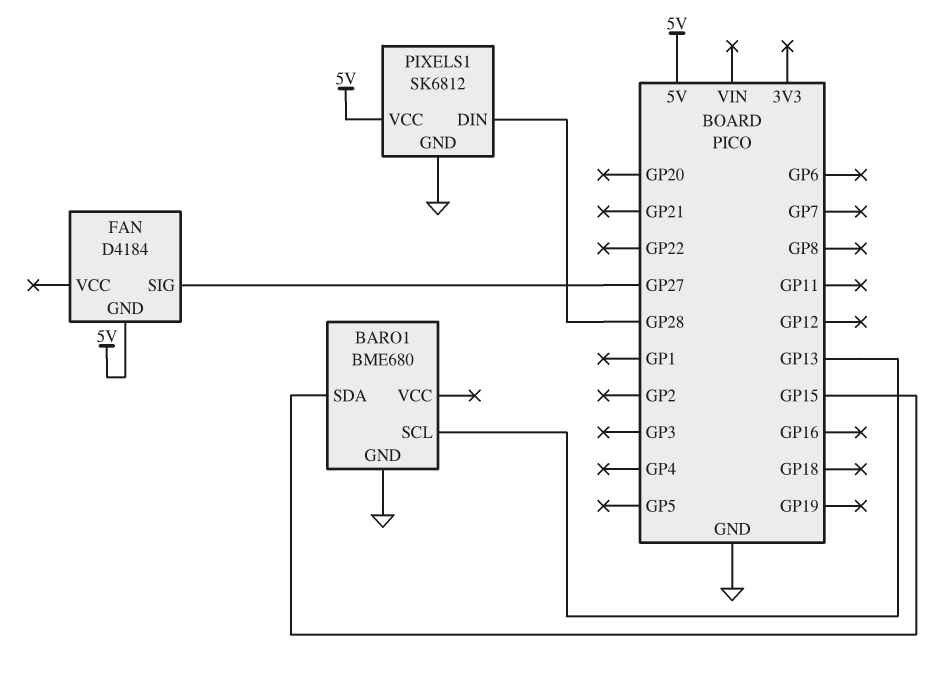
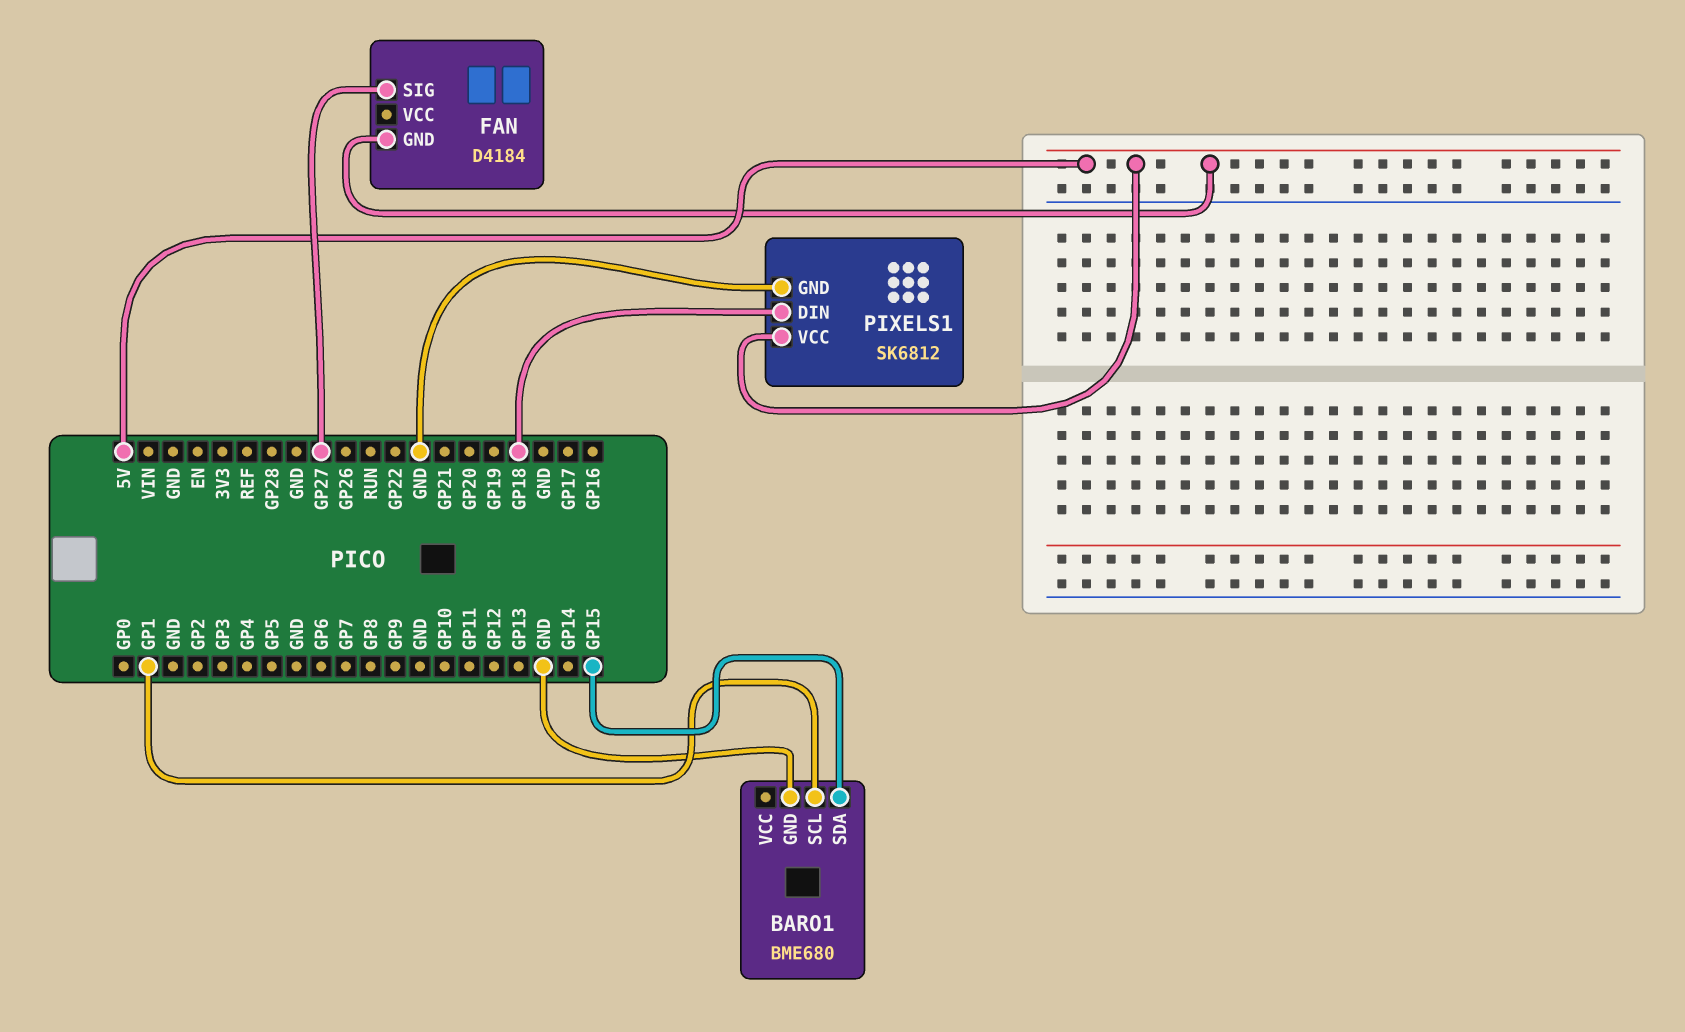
BARO1 pin SCL: GP13 -> GP1
PIXELS1 pin DIN: GP28 -> GP18

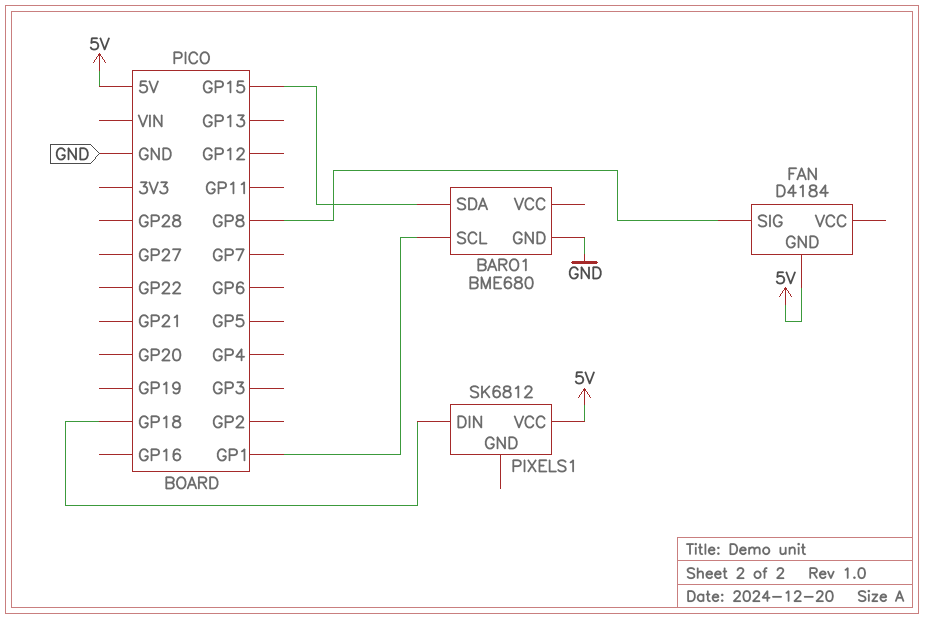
FAN pin SIG: GP27 -> GP8
PIXELS1 pin GND: GND -> none

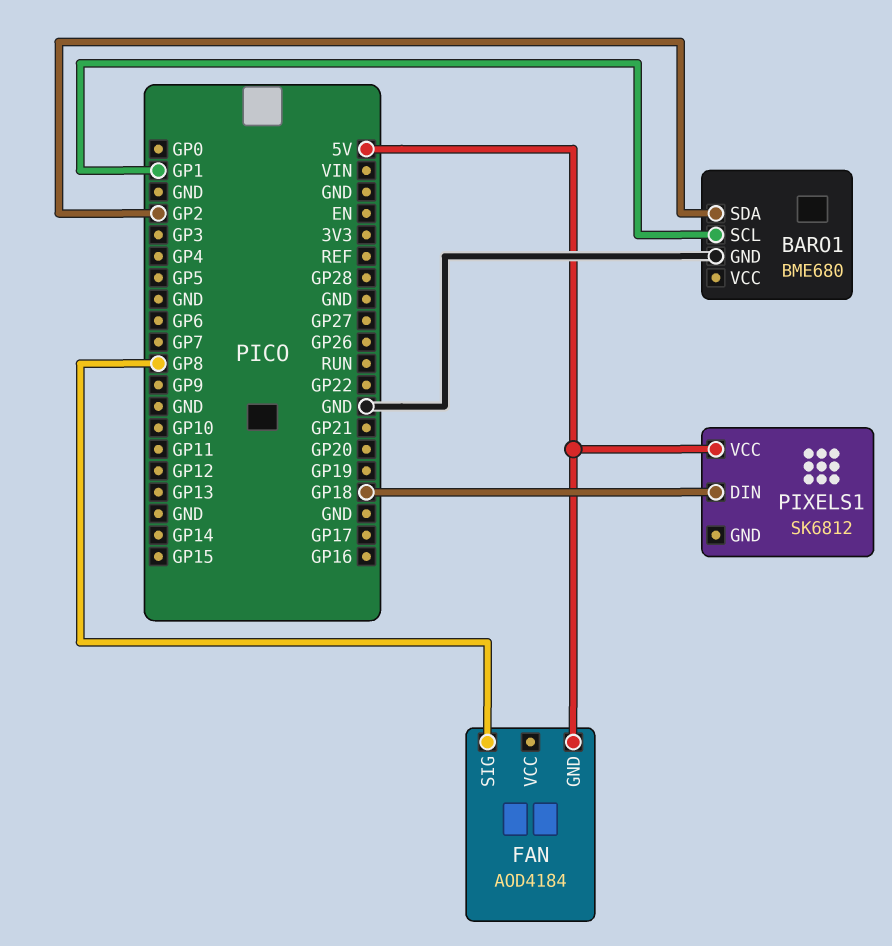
BARO1 pin SDA: GP15 -> GP2
FAN: D4184 -> AOD4184

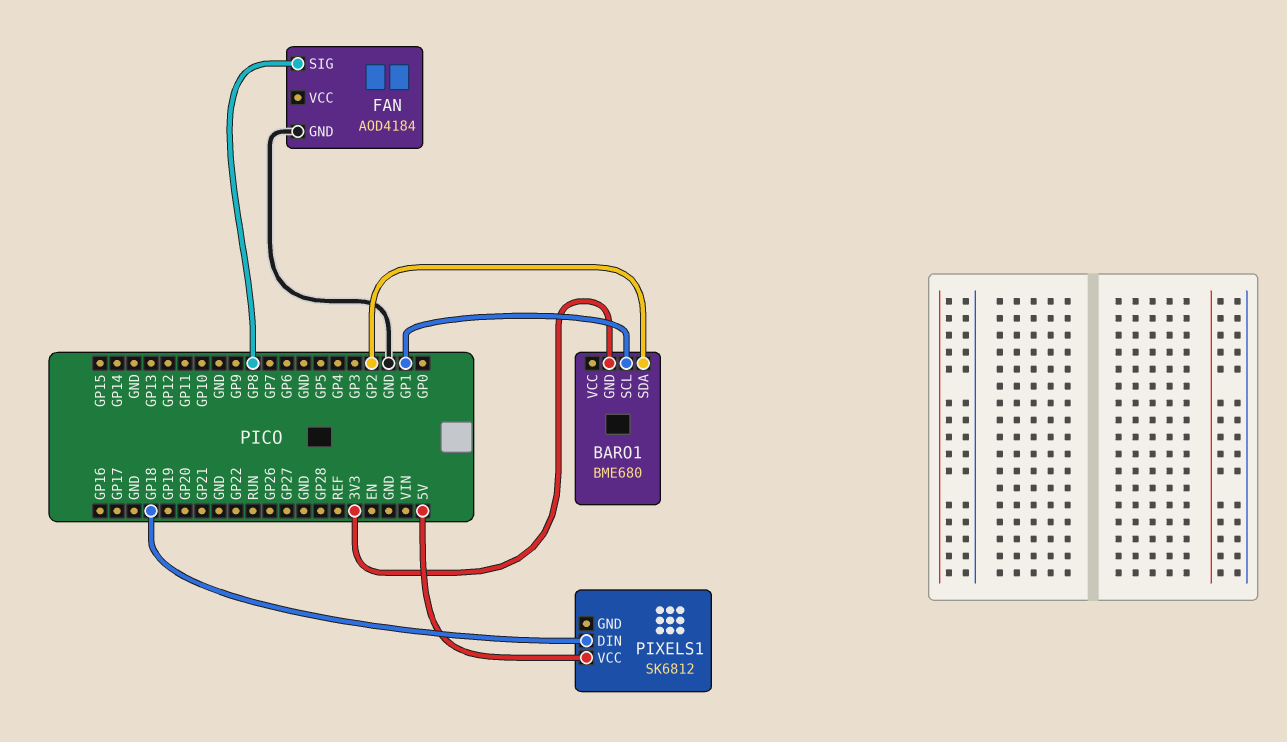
BARO1 pin GND: GND -> 3V3
FAN pin GND: 5V -> GND

